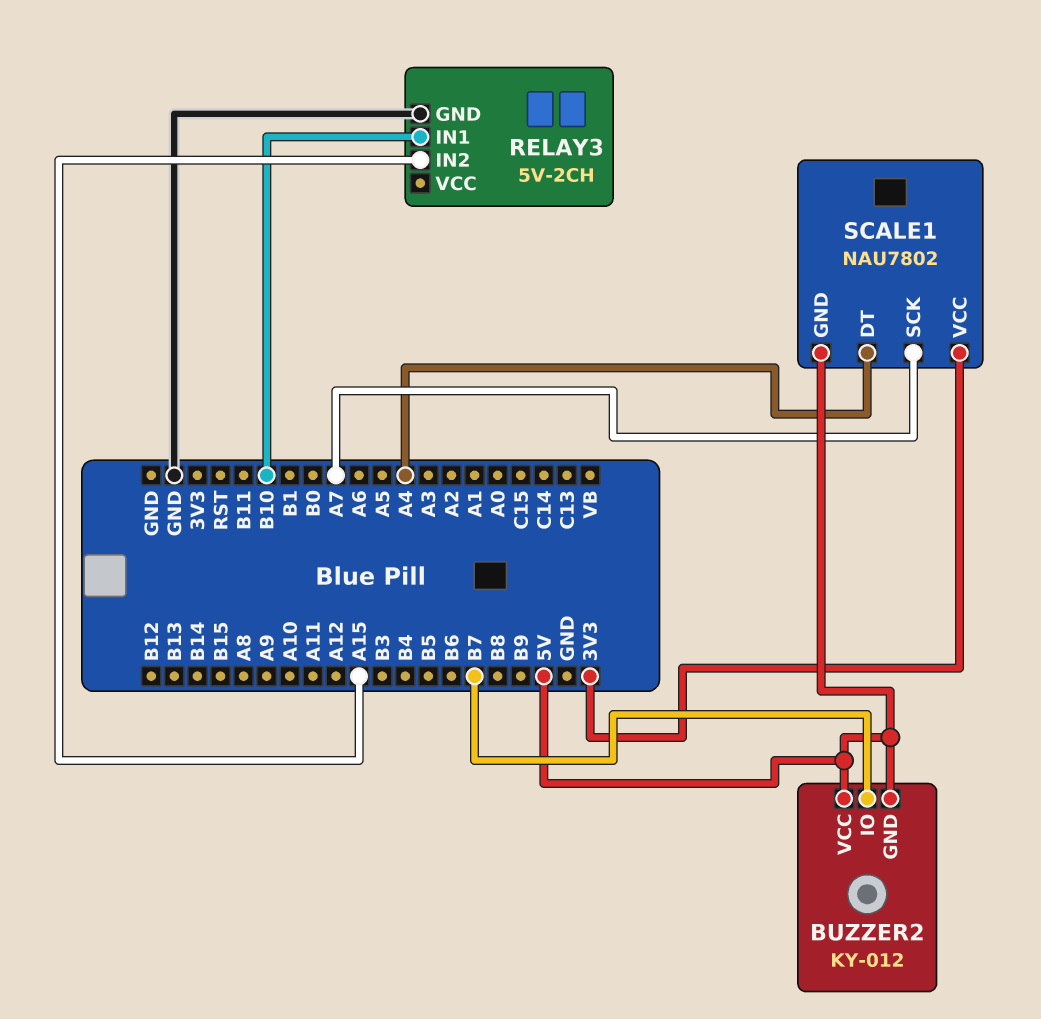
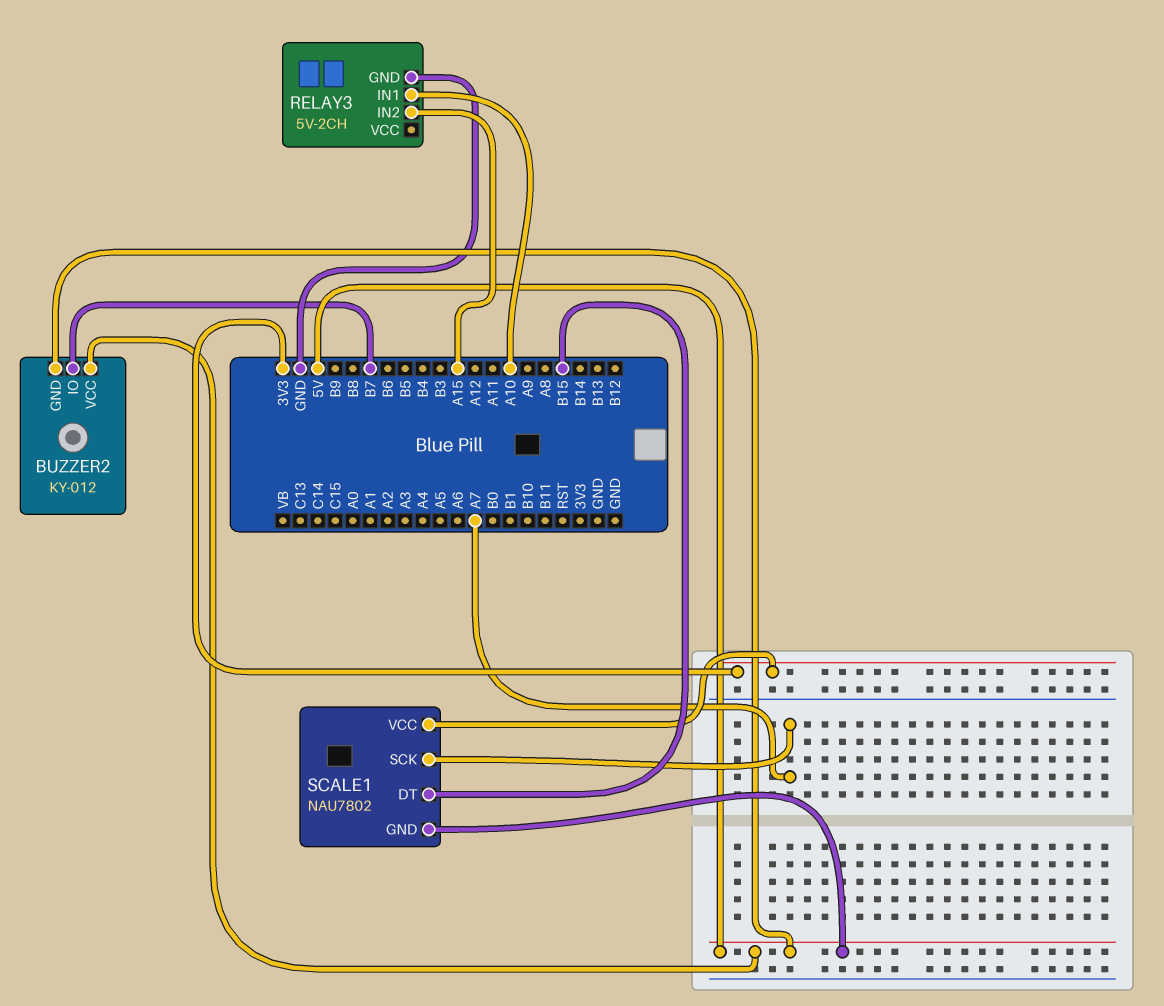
RELAY3 pin IN1: B10 -> A10
SCALE1 pin DT: A4 -> B15

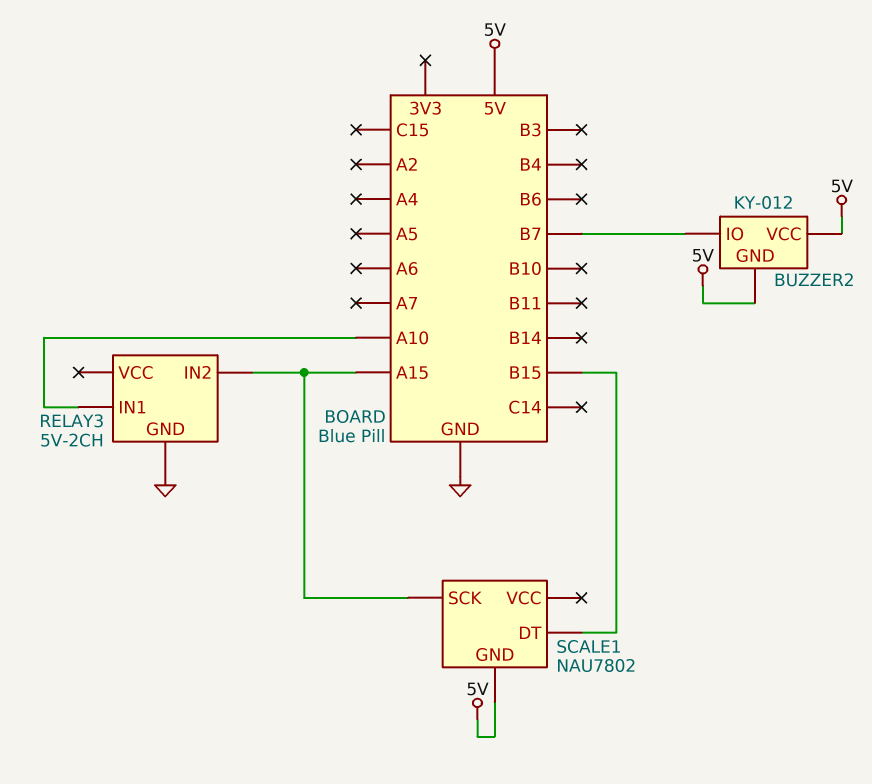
SCALE1 pin SCK: A7 -> A15
SCALE1 pin VCC: 3V3 -> none

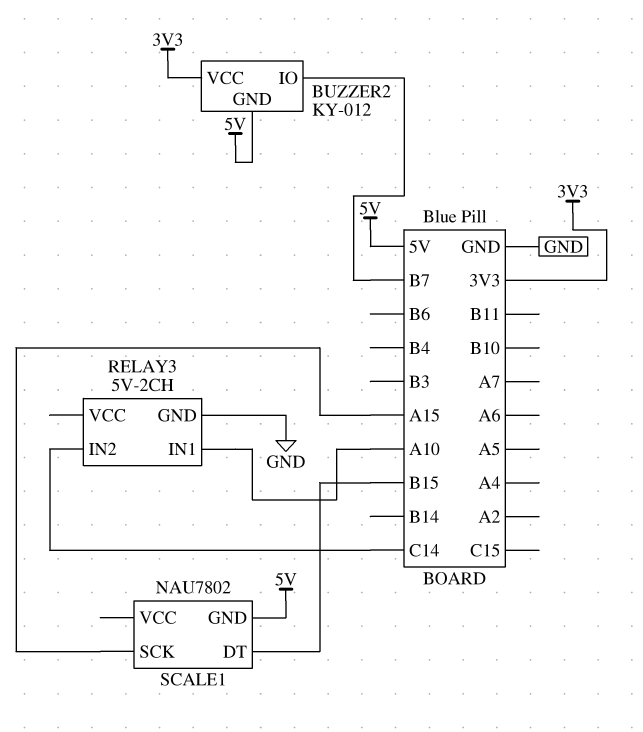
BUZZER2 pin VCC: 5V -> 3V3
RELAY3 pin IN2: A15 -> C14

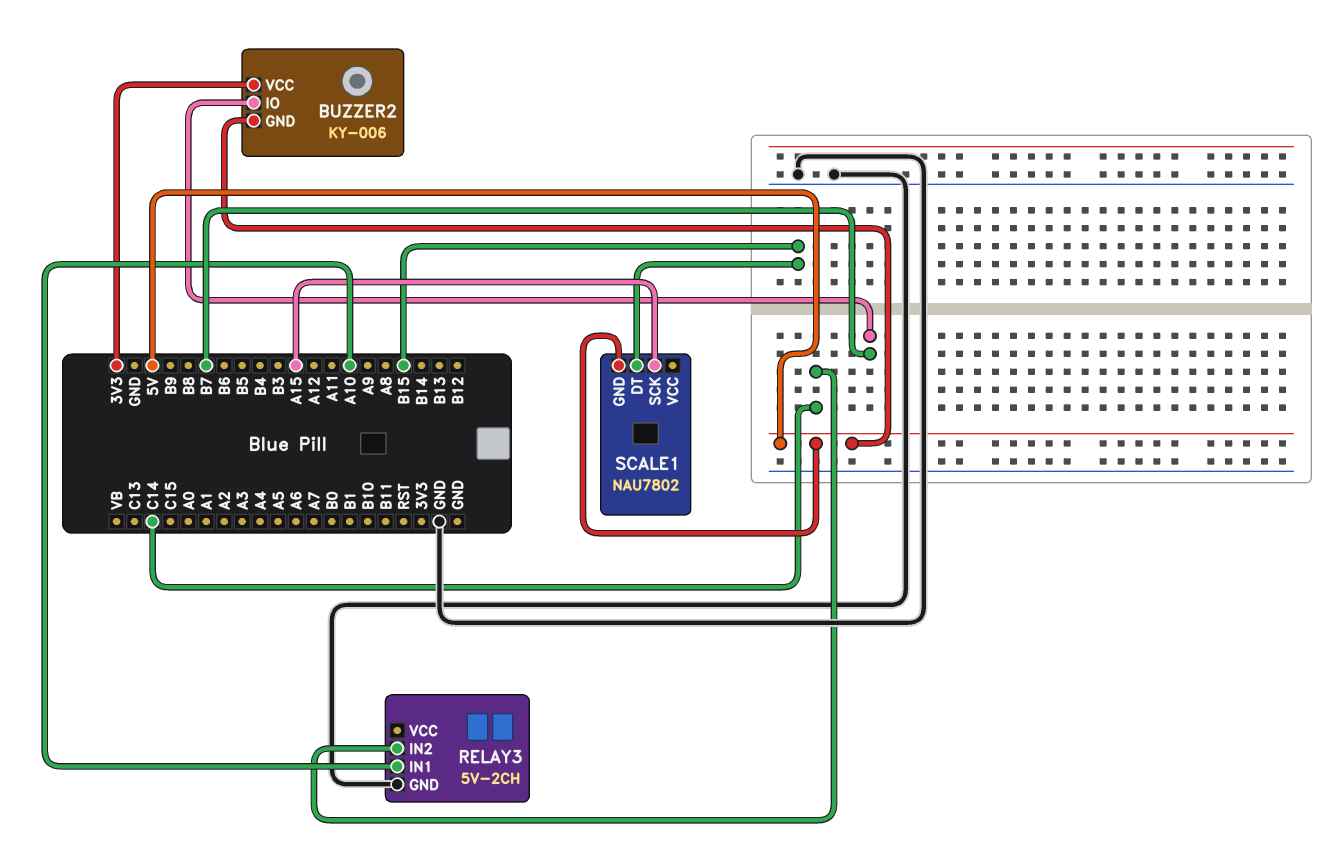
BUZZER2: KY-012 -> KY-006

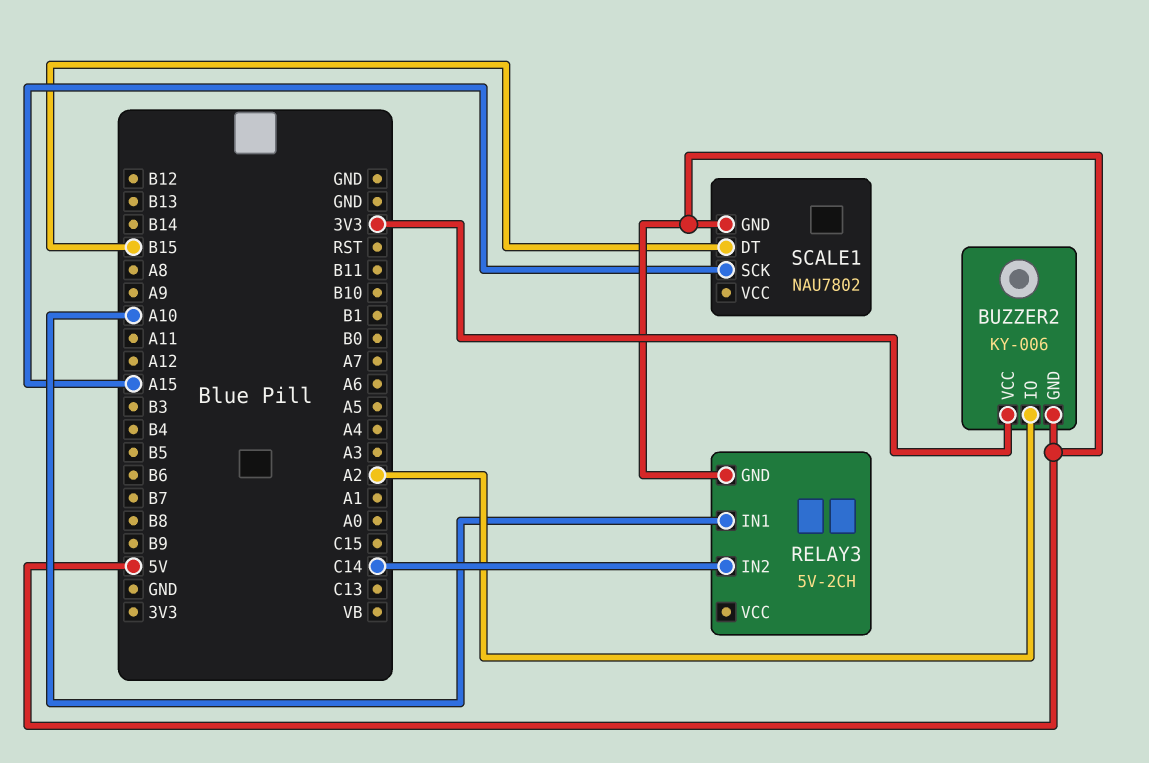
BUZZER2 pin IO: B7 -> A2
RELAY3 pin GND: GND -> 5V

